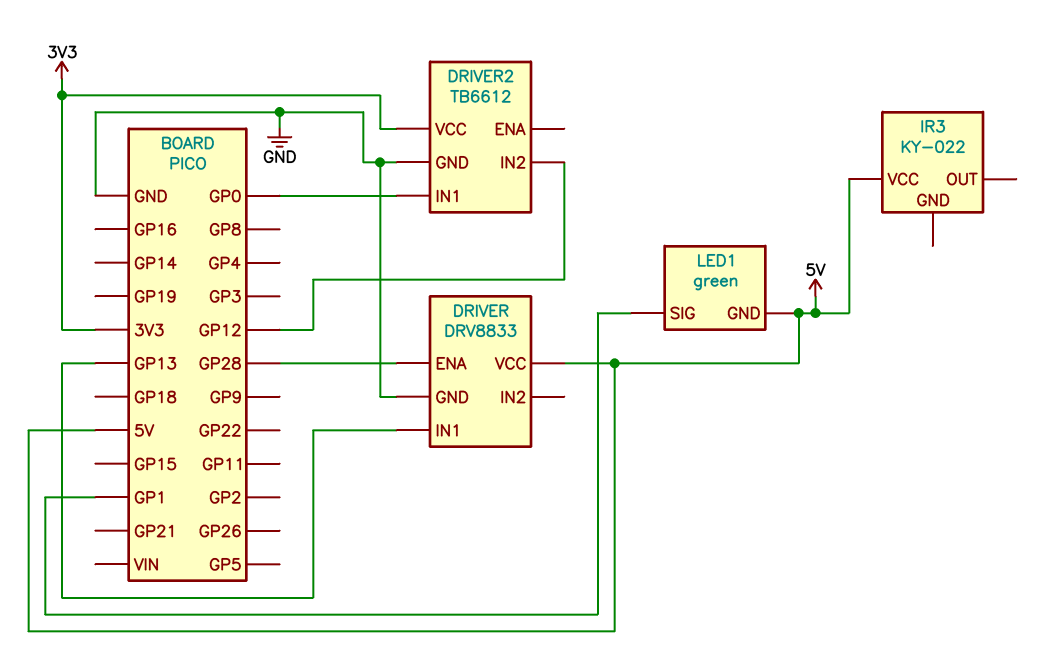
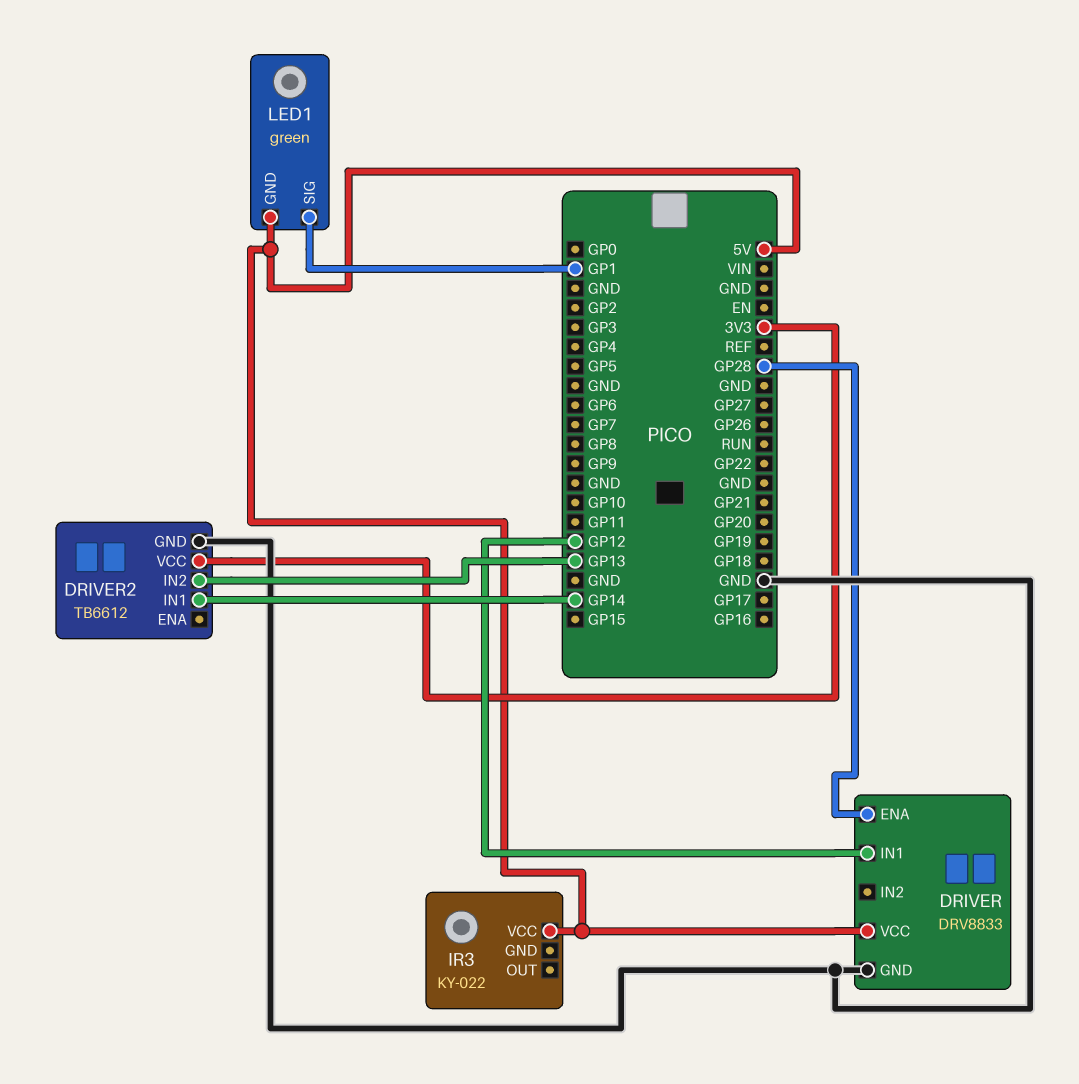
DRIVER pin IN1: GP13 -> GP12
DRIVER2 pin IN1: GP0 -> GP14
DRIVER2 pin IN2: GP12 -> GP13

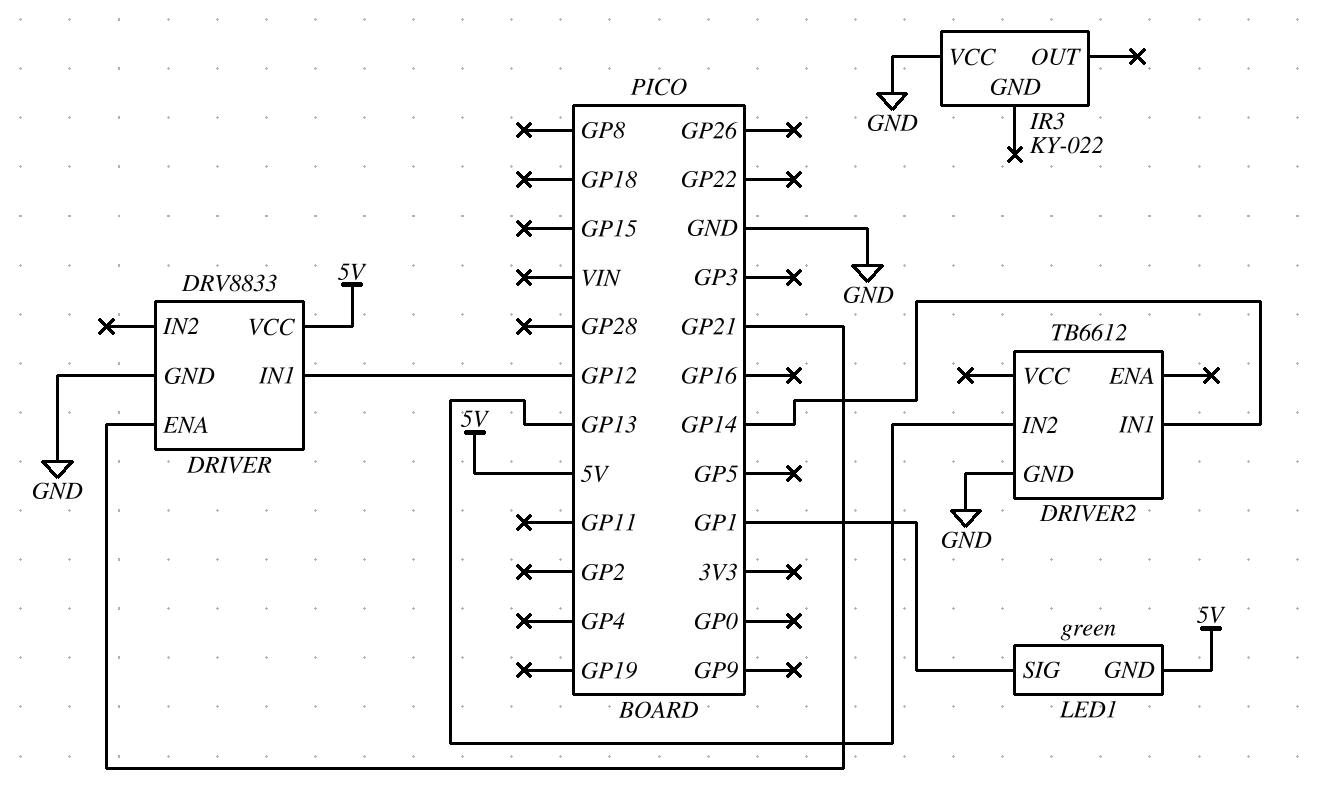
DRIVER pin ENA: GP28 -> GP21
DRIVER2 pin VCC: 3V3 -> none
IR3 pin VCC: 5V -> GND

